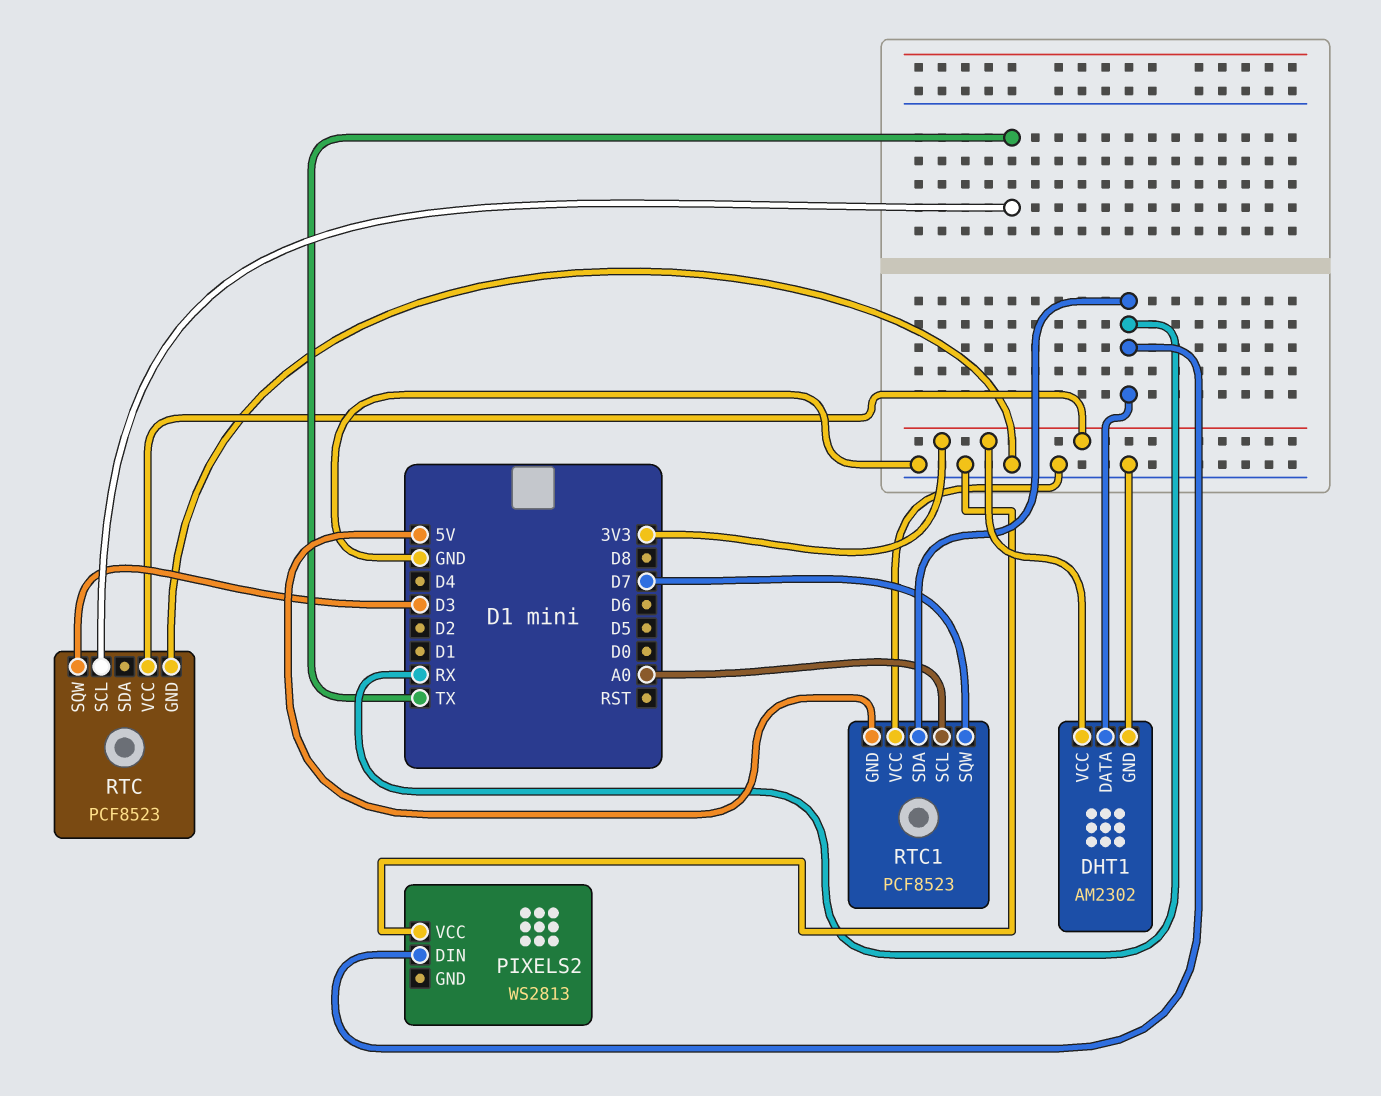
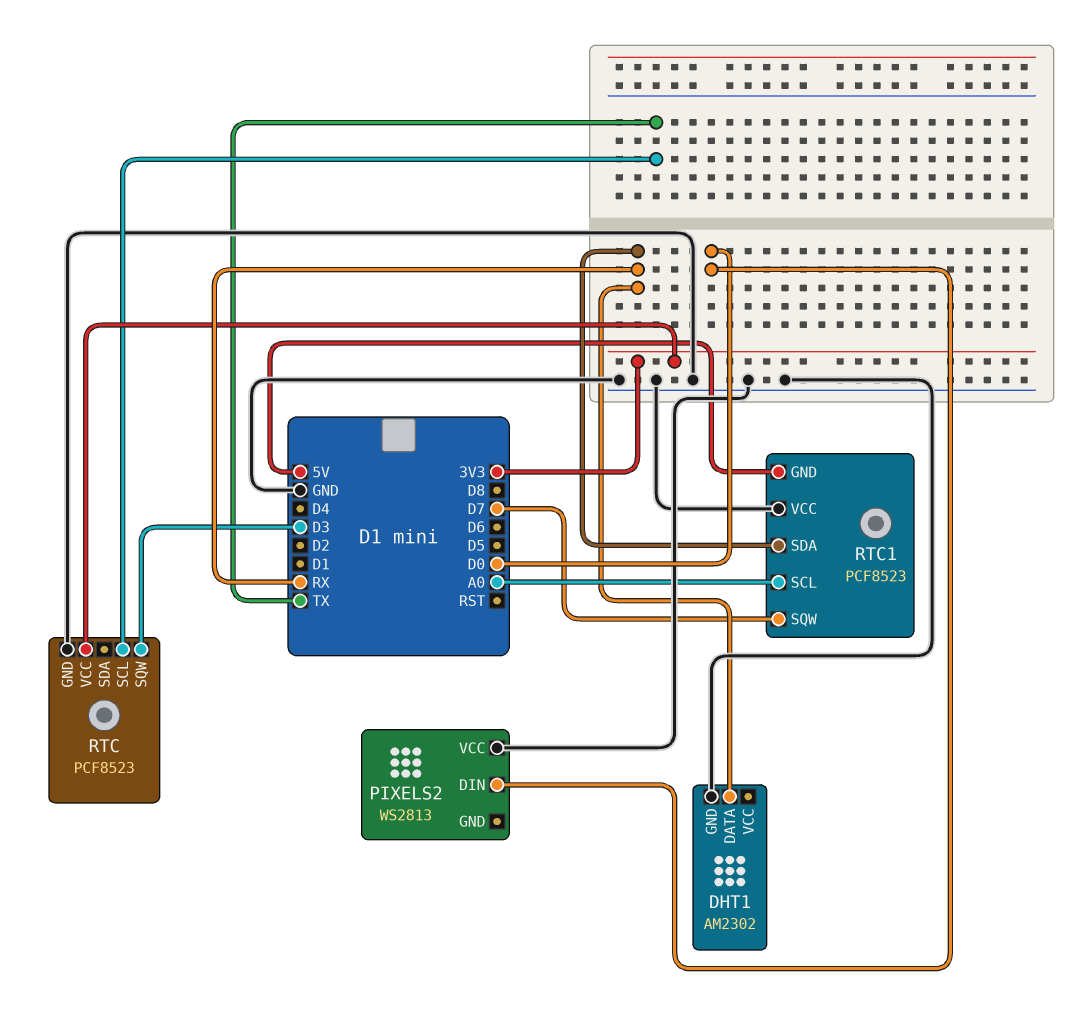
DHT1 pin VCC: 3V3 -> none
PIXELS2 pin DIN: RX -> D0

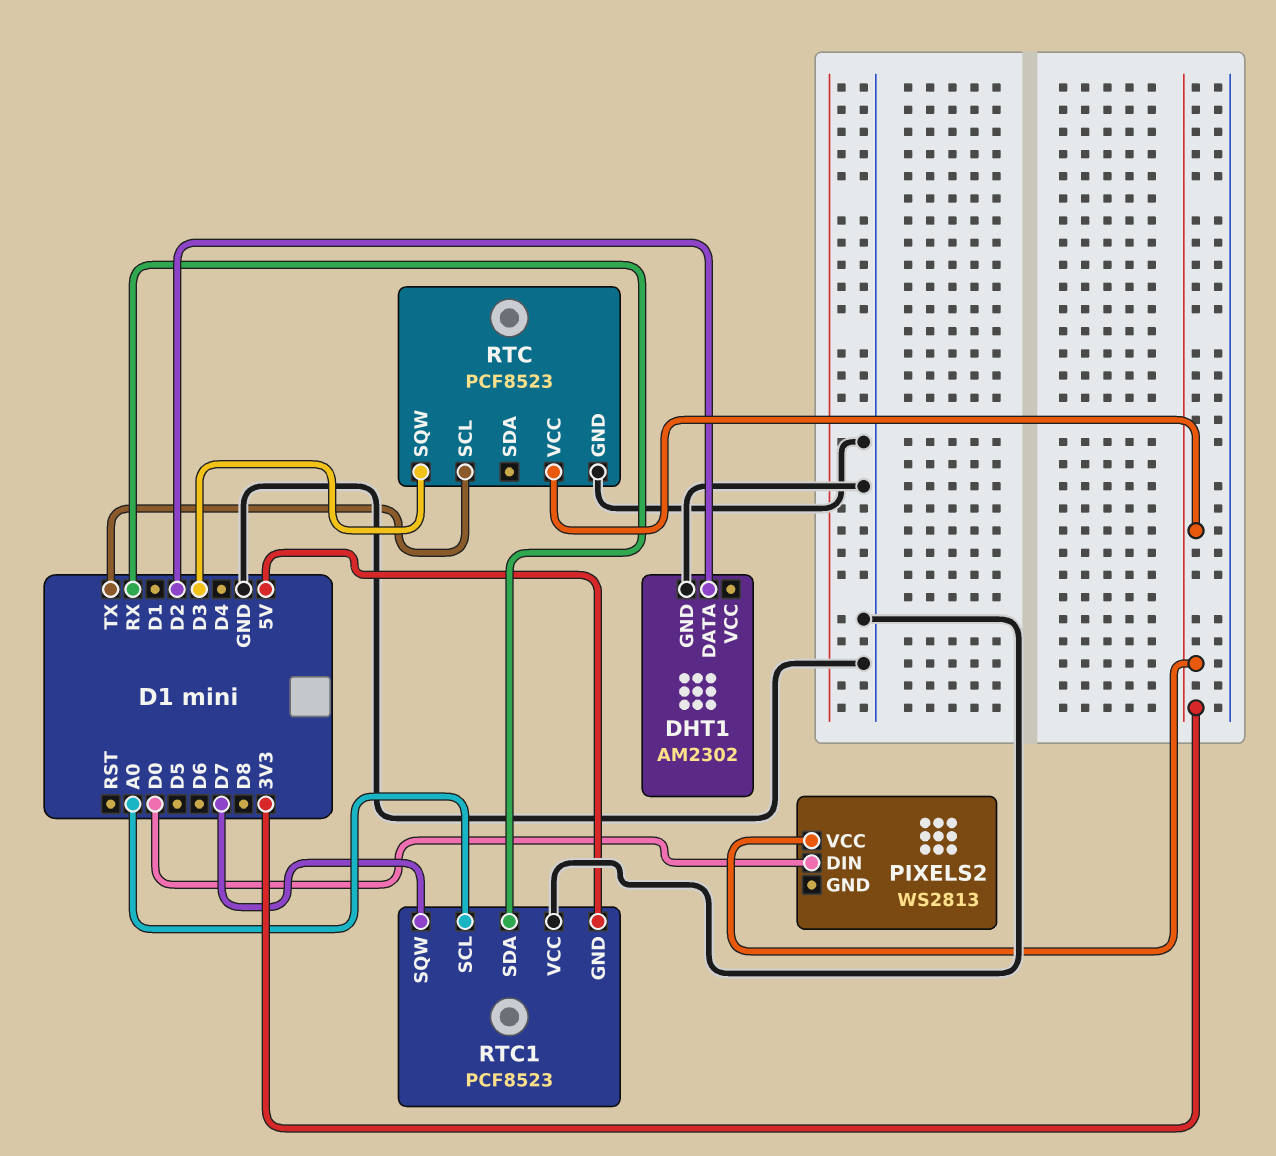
DHT1 pin DATA: RX -> D2
PIXELS2 pin VCC: GND -> 3V3

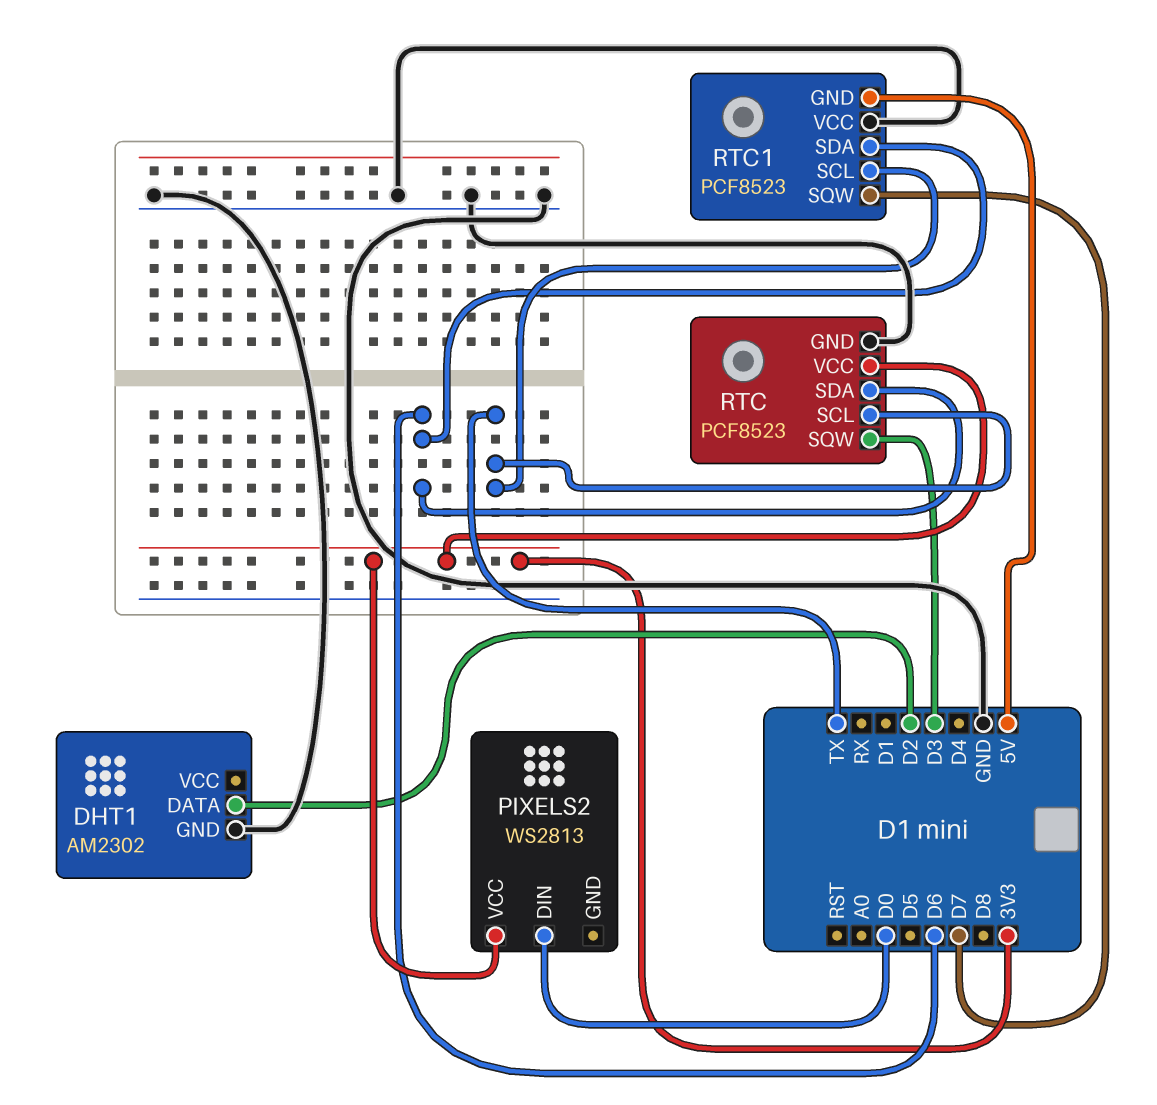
RTC pin SDA: none -> D6
RTC1 pin SCL: A0 -> TX
RTC1 pin SDA: RX -> D6

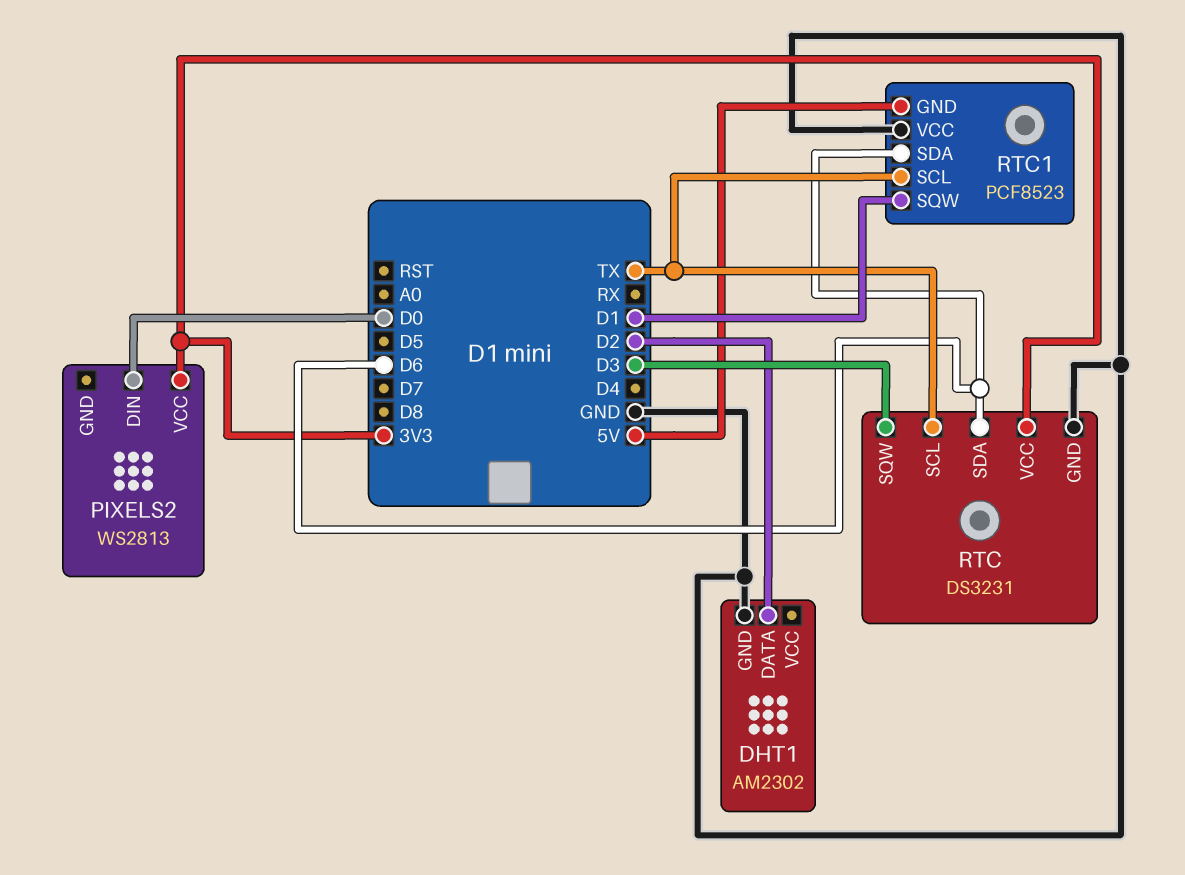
RTC: PCF8523 -> DS3231
RTC1 pin SQW: D7 -> D1

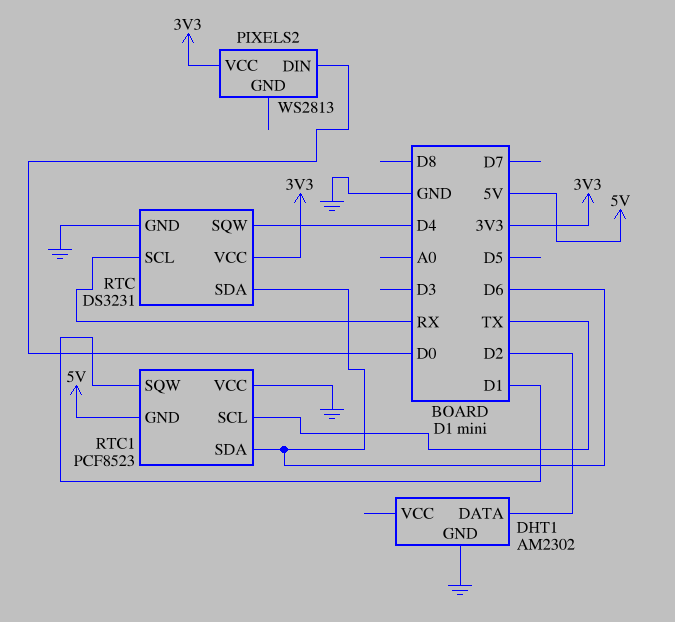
RTC pin SCL: TX -> RX
RTC pin SQW: D3 -> D4

